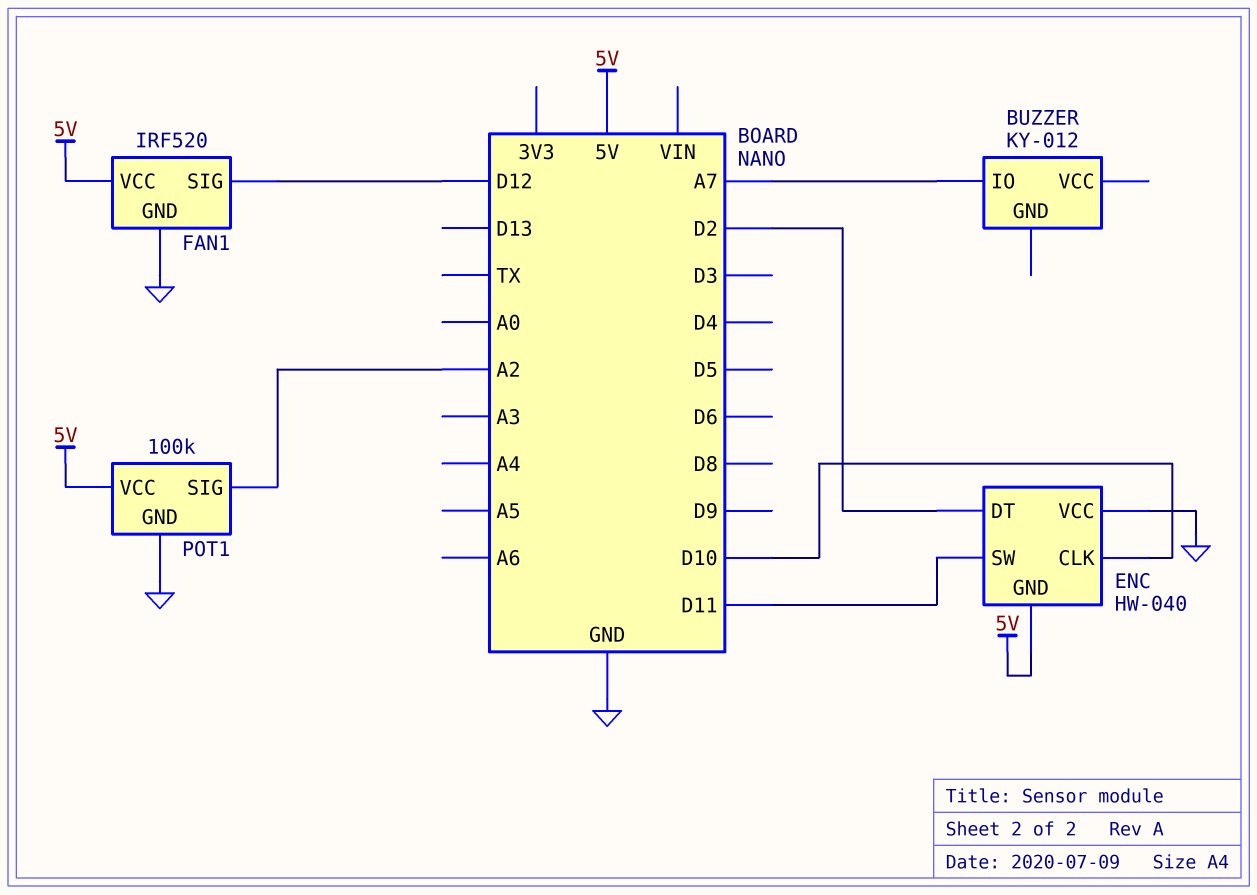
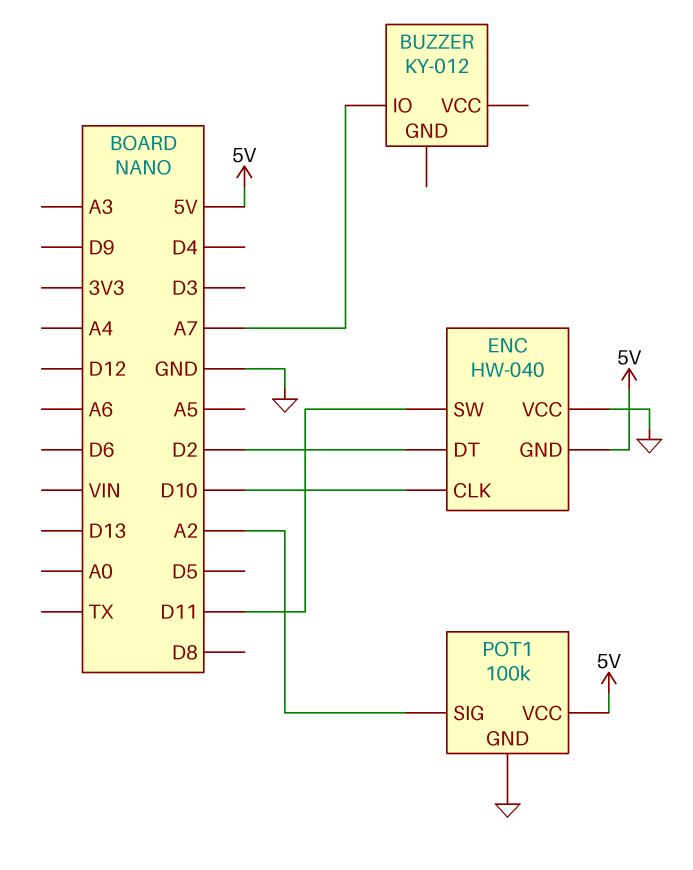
FAN1: IRF520 -> none
FAN1 pin GND: GND -> none
FAN1 pin SIG: D12 -> none
FAN1 pin VCC: 5V -> none

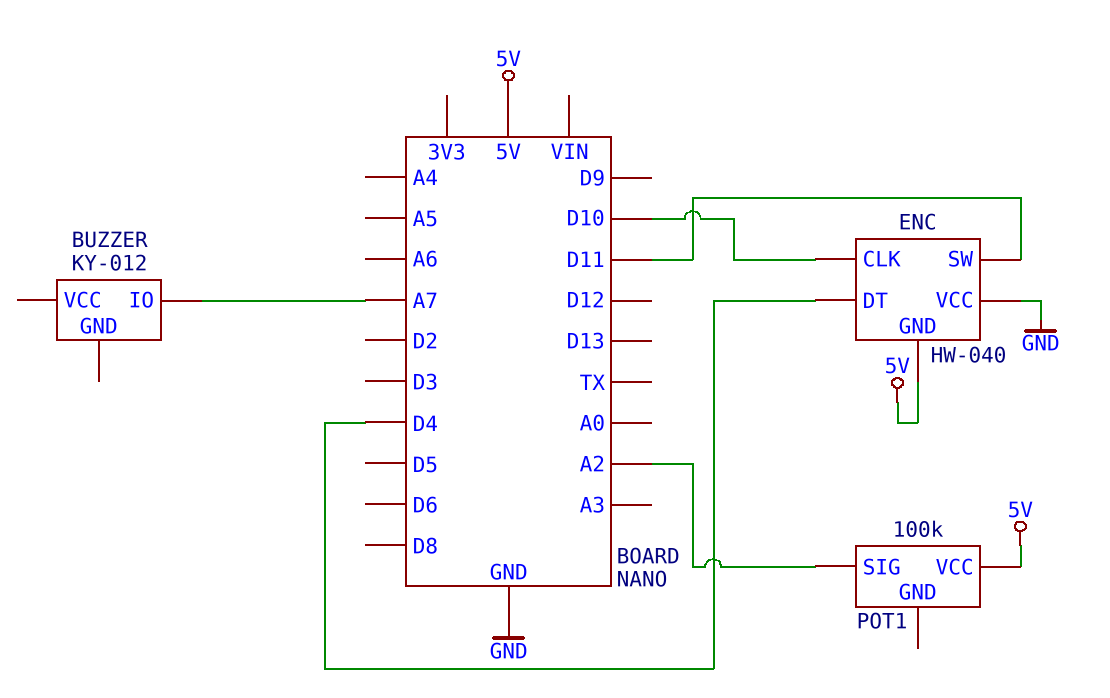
ENC pin DT: D2 -> D4
POT1 pin GND: GND -> none

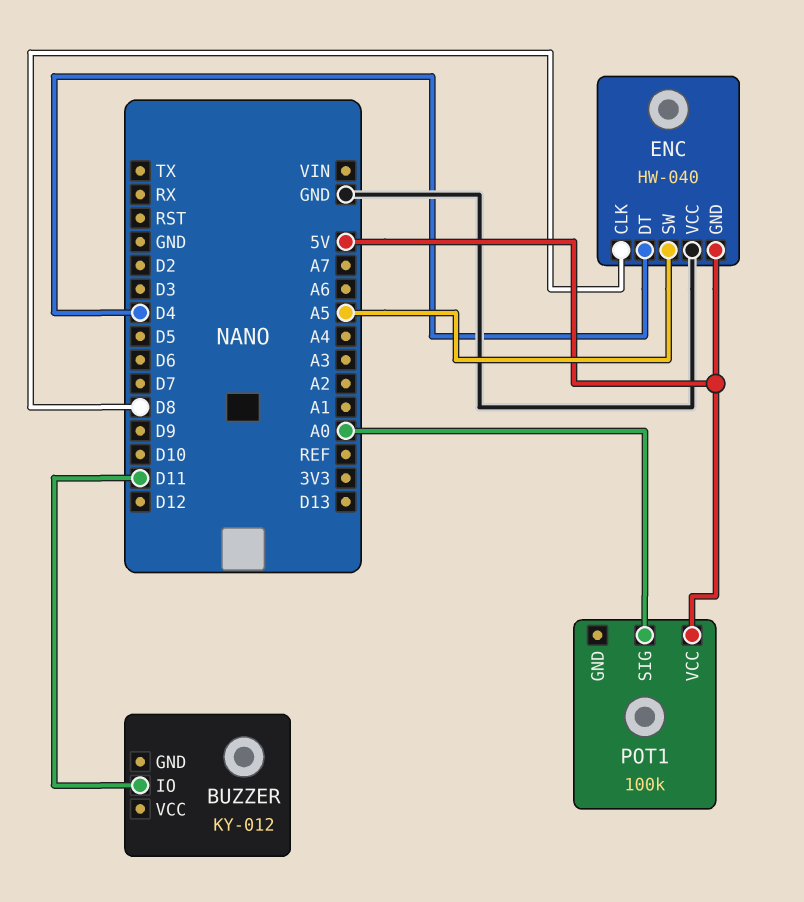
BUZZER pin IO: A7 -> D11
ENC pin CLK: D10 -> D8
ENC pin SW: D11 -> A5
POT1 pin SIG: A2 -> A0

